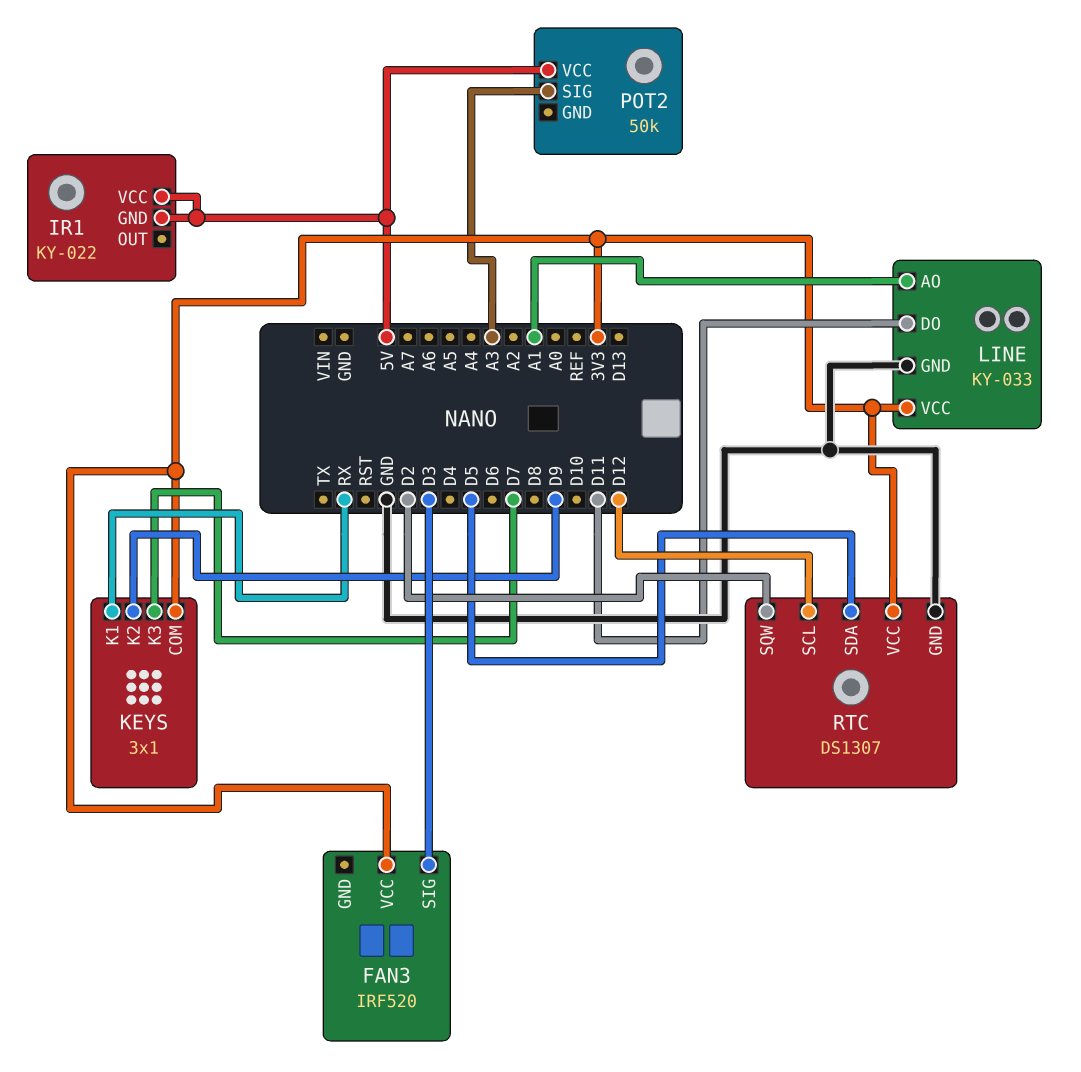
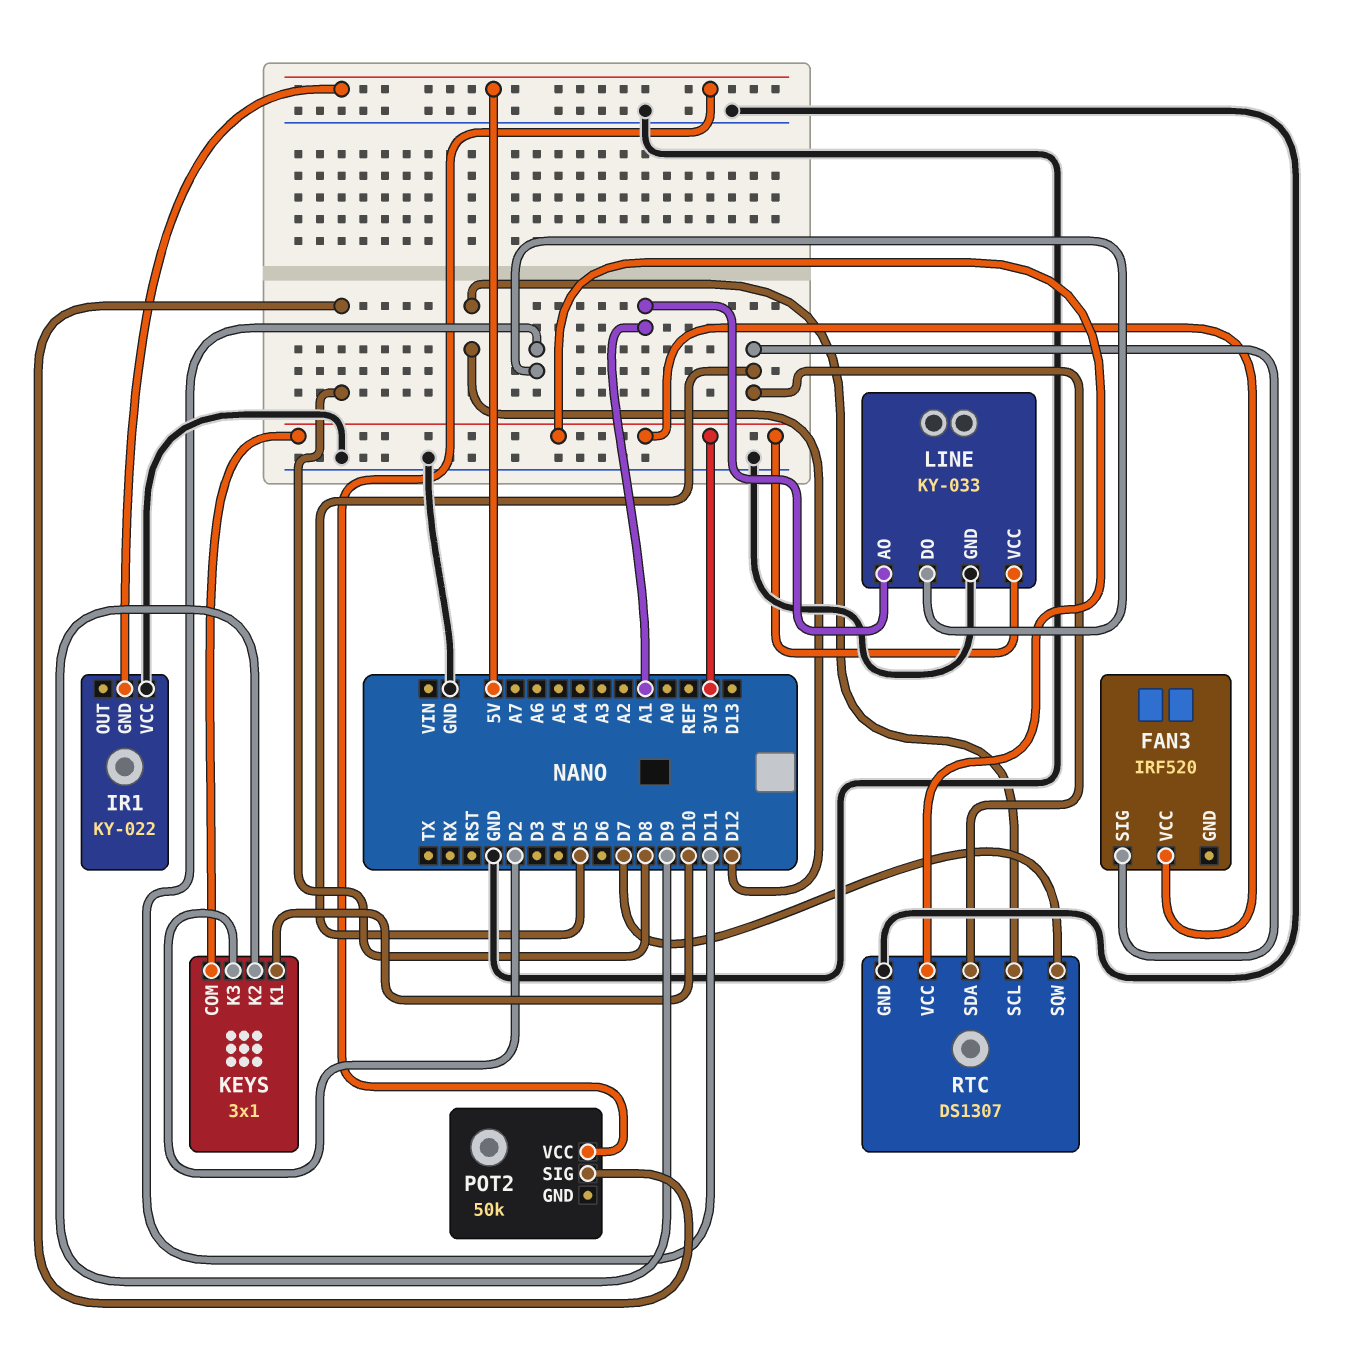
FAN3 pin SIG: D3 -> D5
IR1 pin VCC: 5V -> GND
KEYS pin K1: RX -> D10
KEYS pin K3: D7 -> D2
POT2 pin SIG: A3 -> D8
RTC pin SQW: D2 -> D7

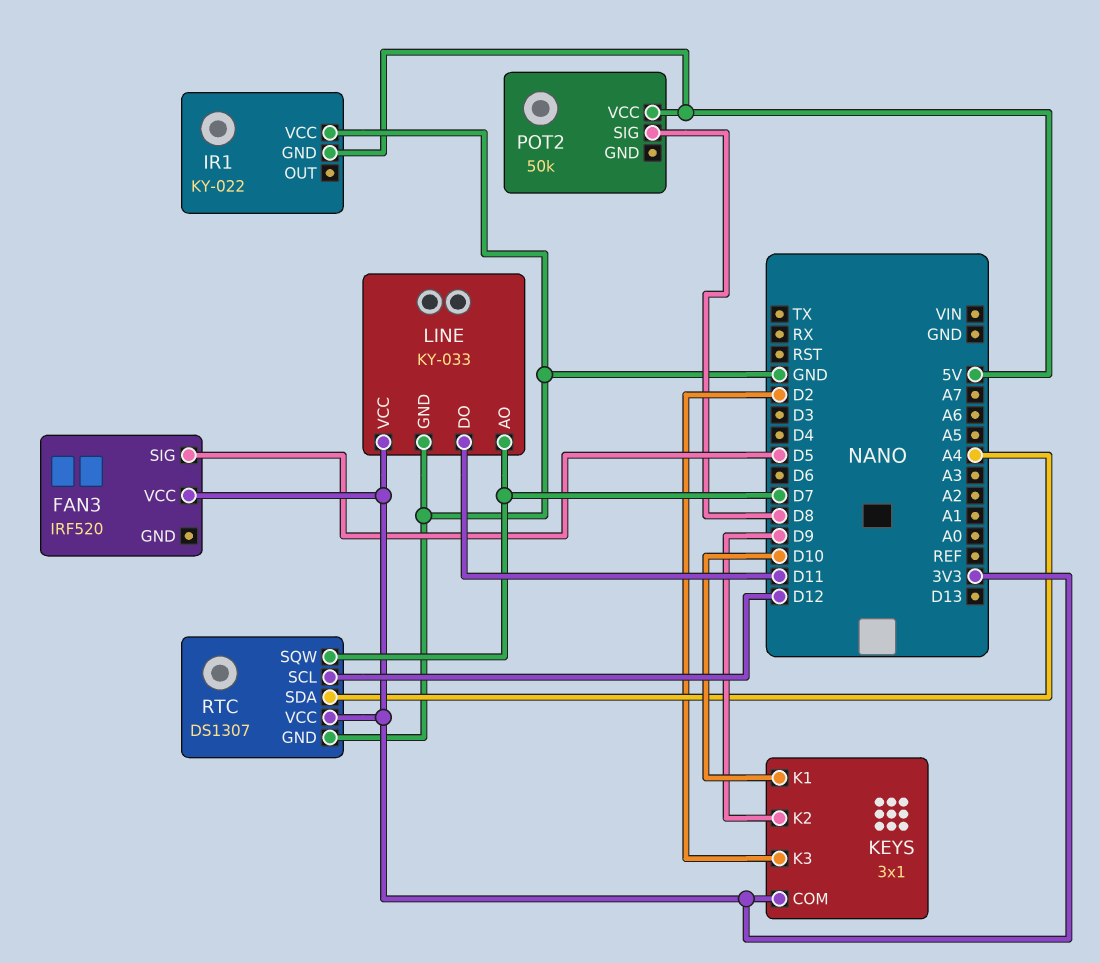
LINE pin AO: A1 -> D7
RTC pin SDA: D5 -> A4

